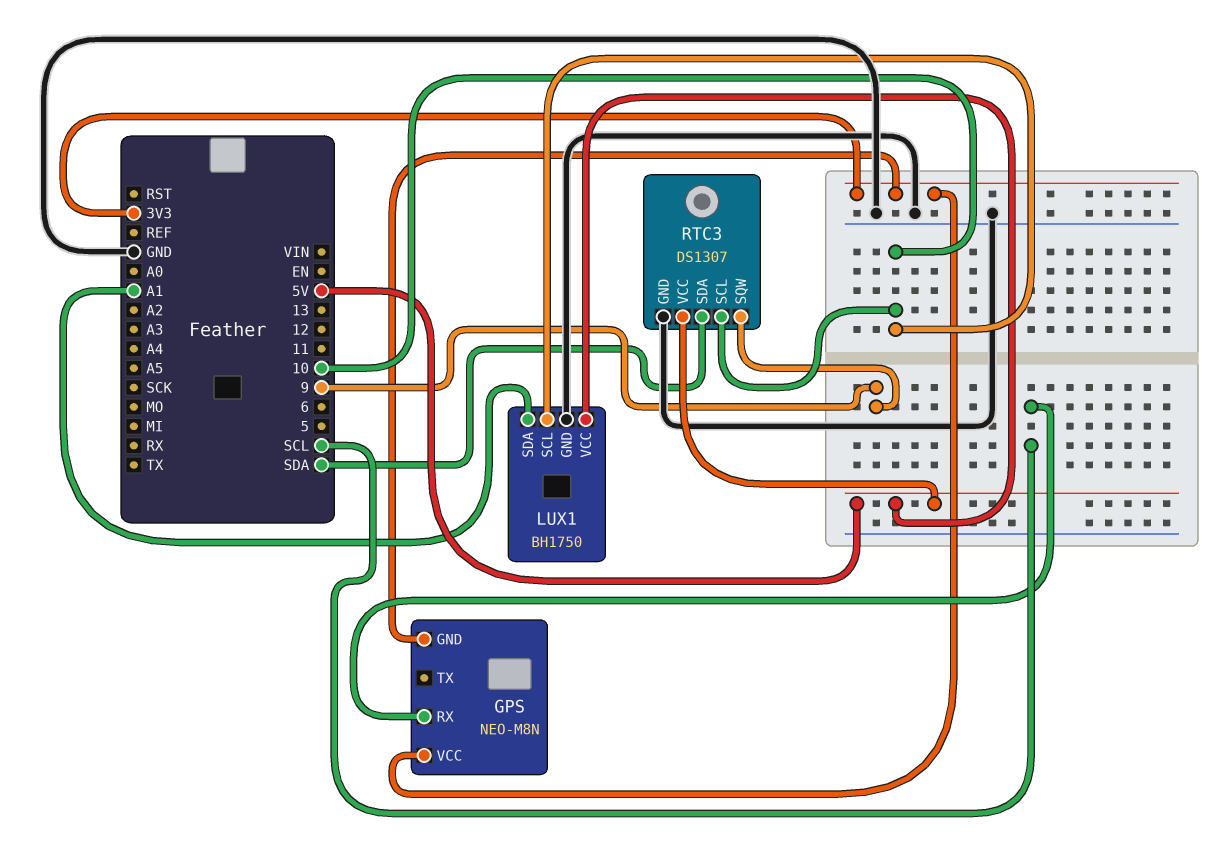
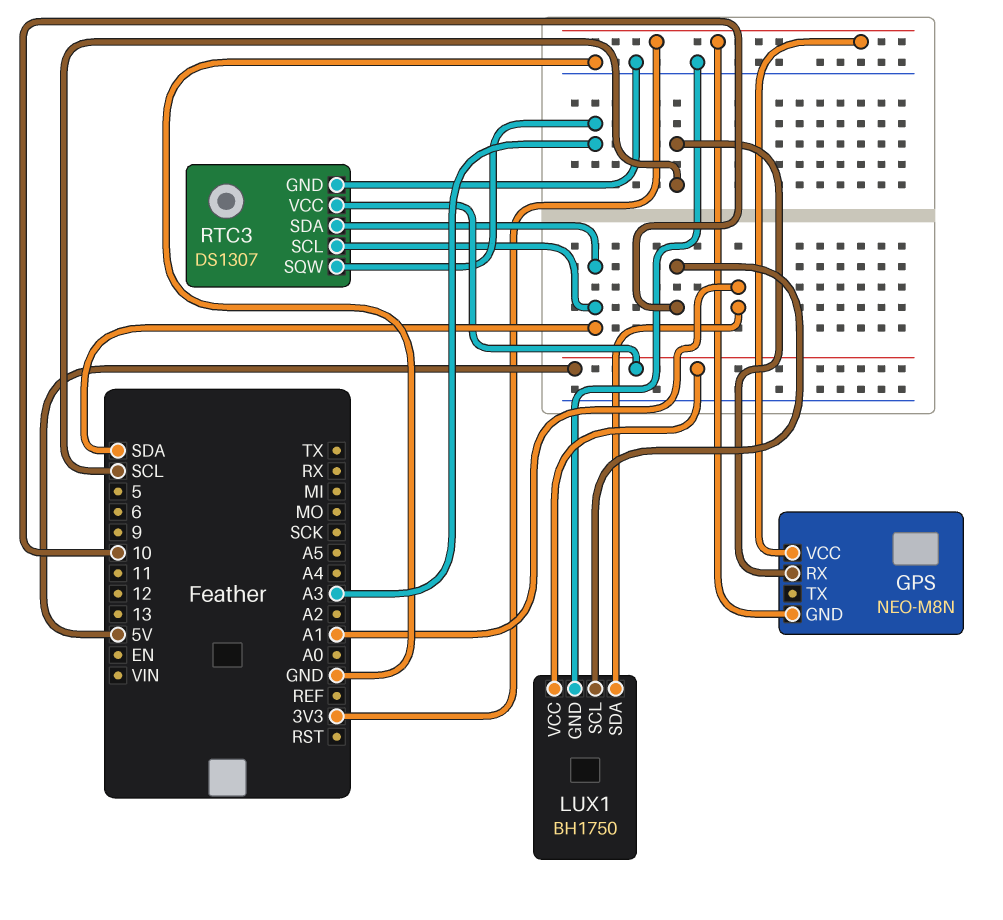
RTC3 pin SCL: 10 -> SDA
RTC3 pin SQW: 9 -> A3

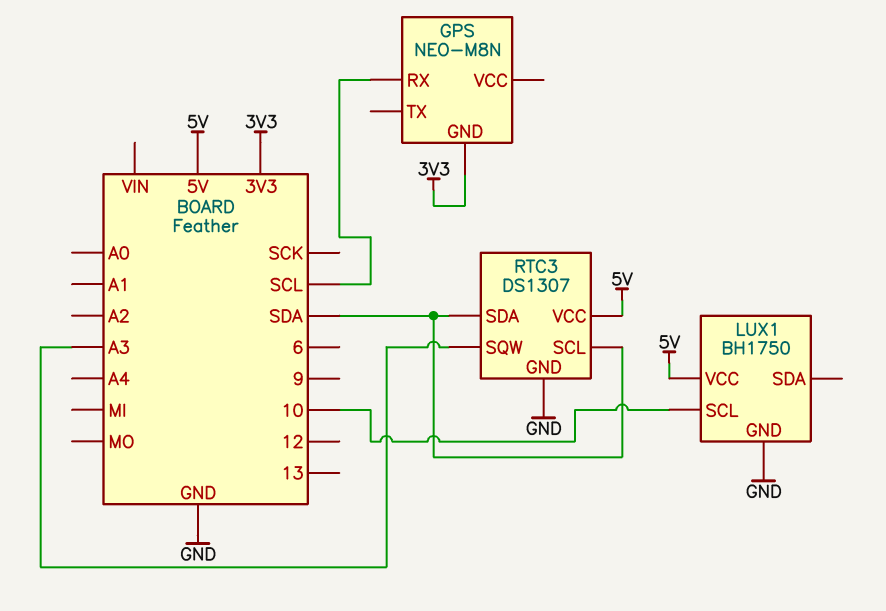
GPS pin VCC: 3V3 -> none
LUX1 pin SDA: A1 -> none

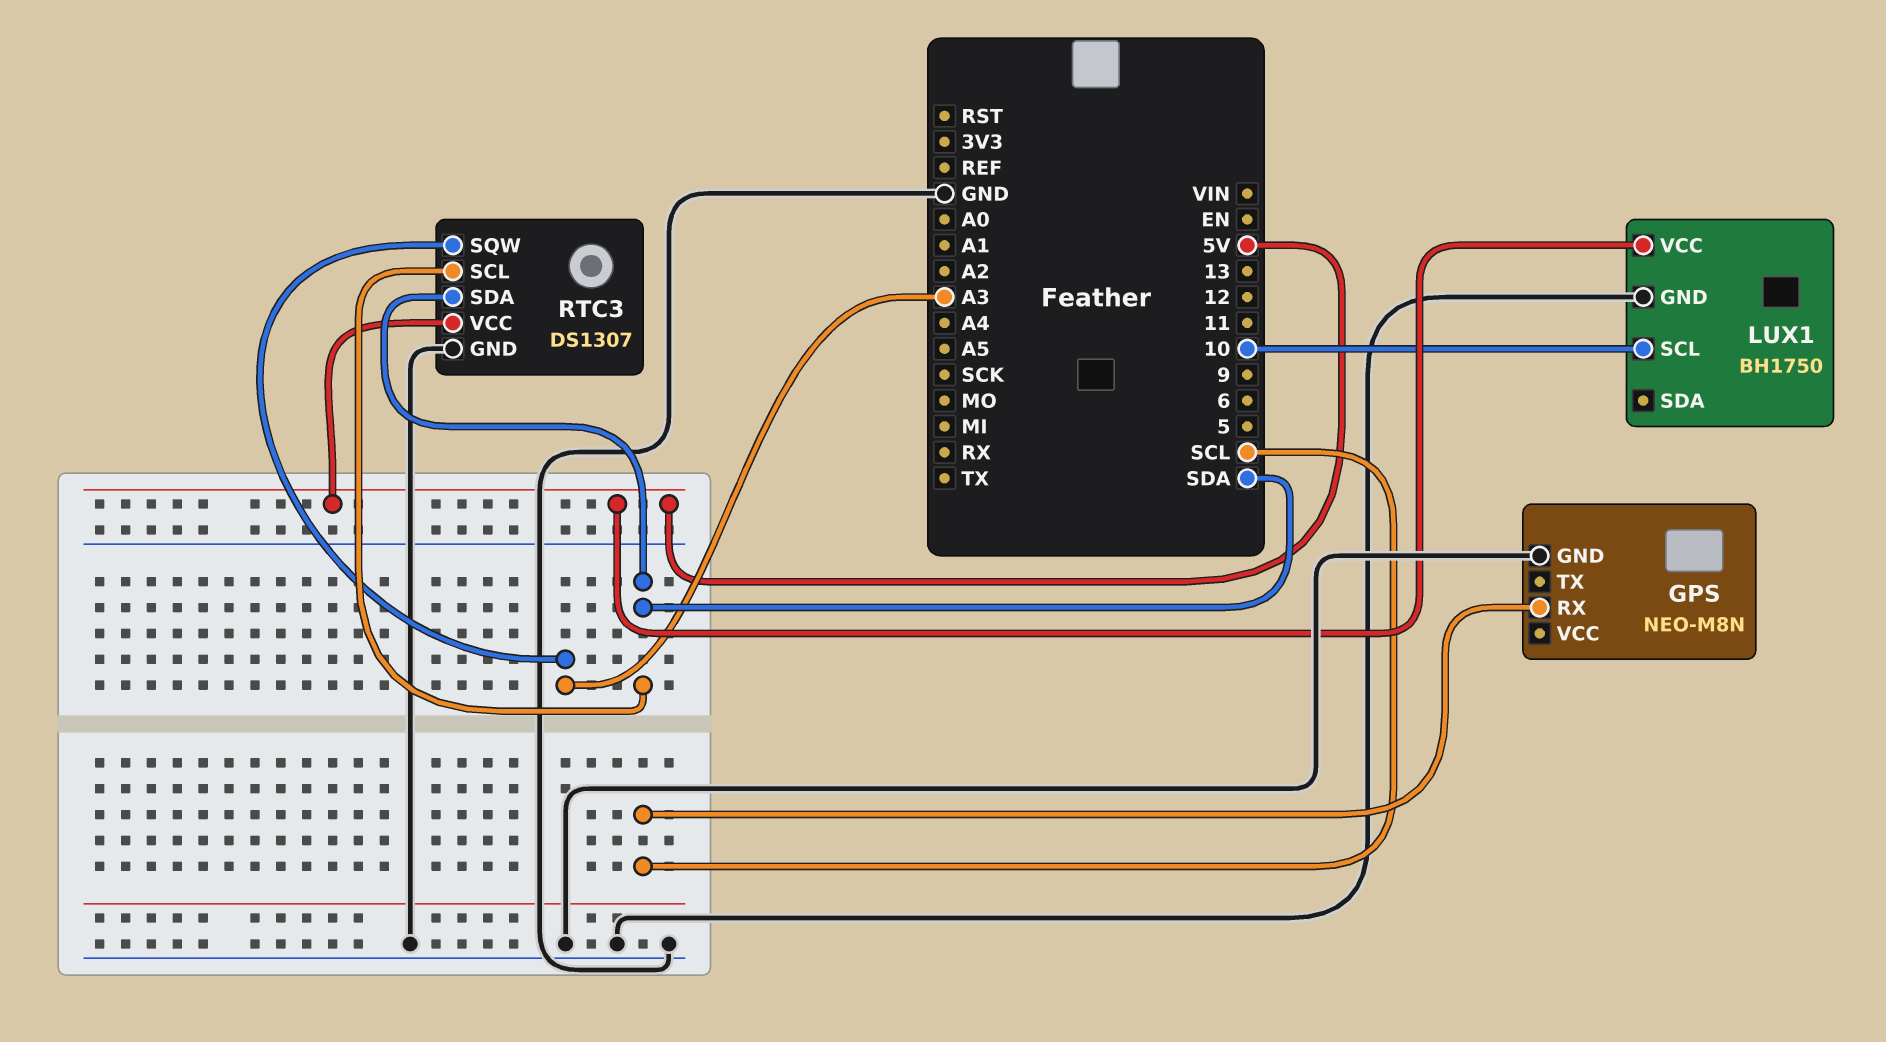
GPS pin GND: 3V3 -> GND

